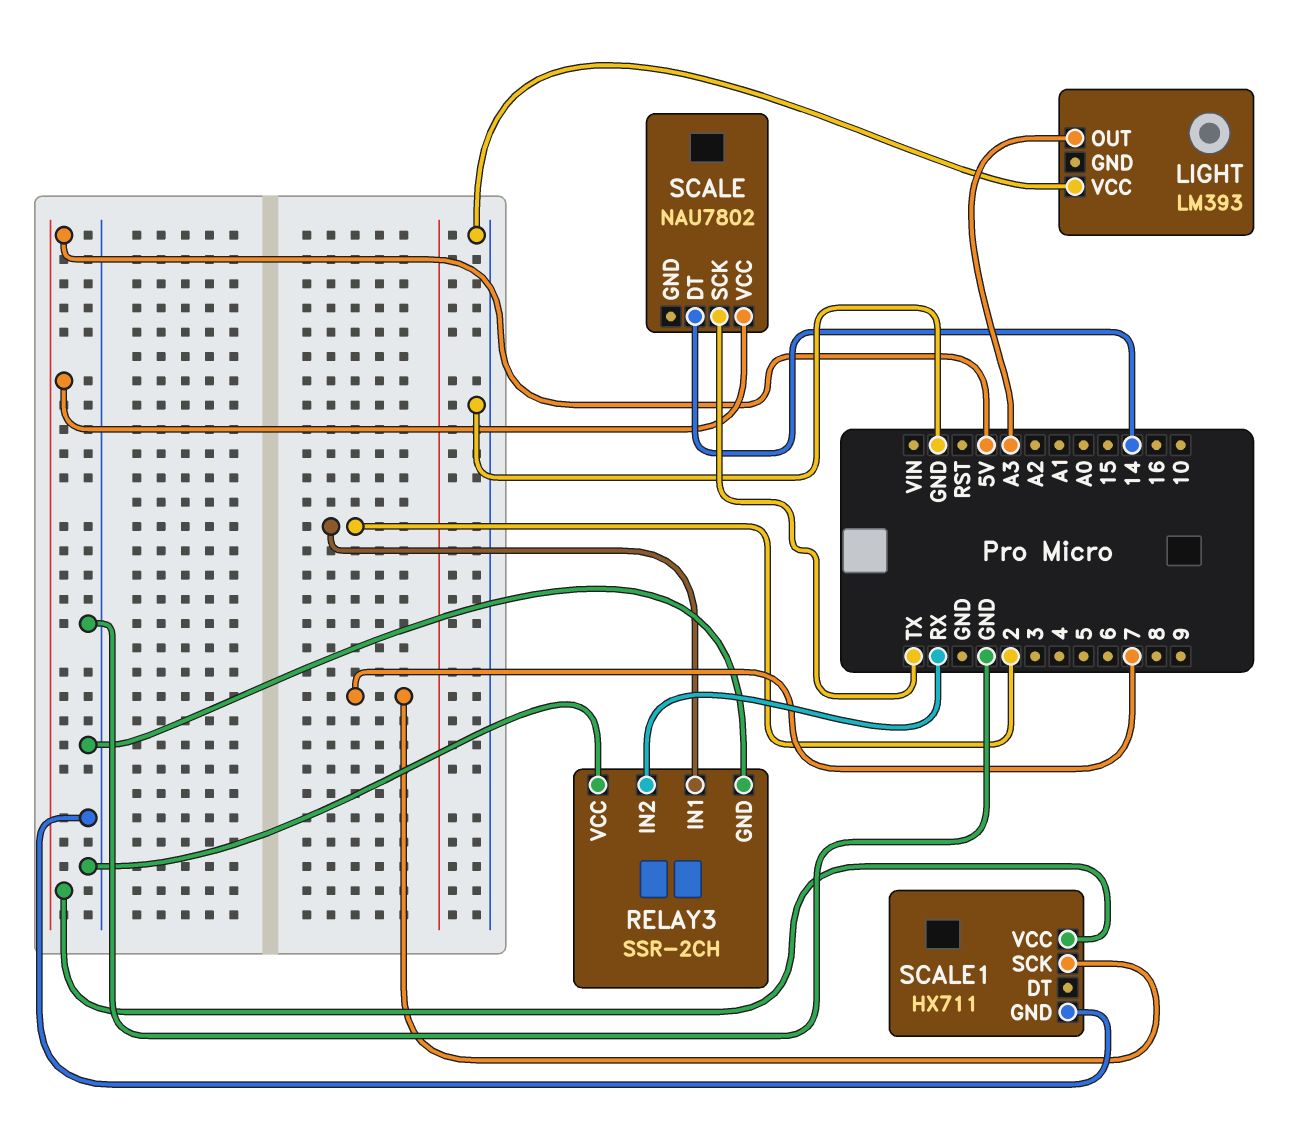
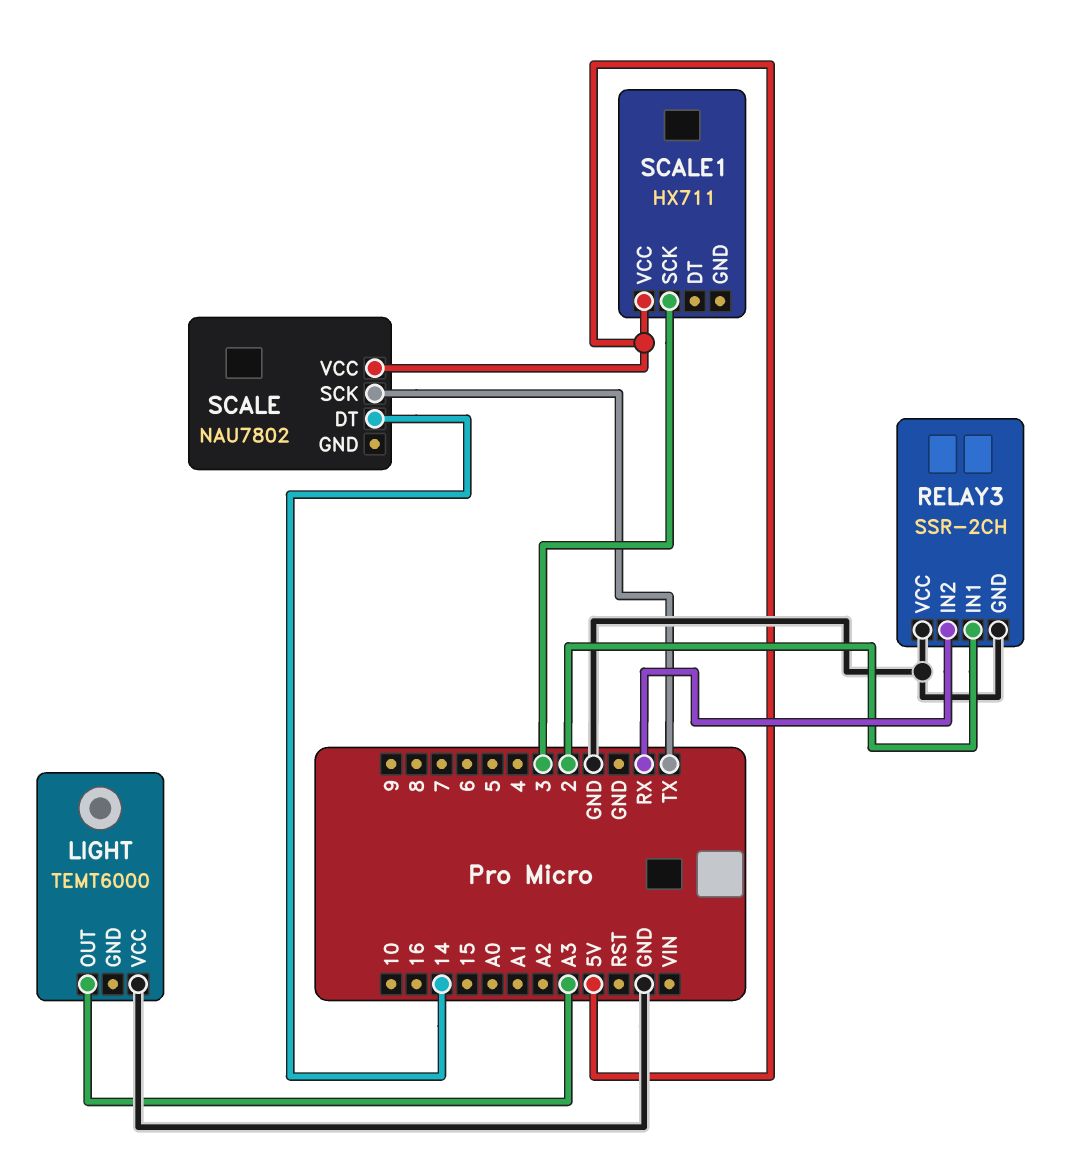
LIGHT: LM393 -> TEMT6000
SCALE1 pin GND: GND -> none
SCALE1 pin SCK: 7 -> 3

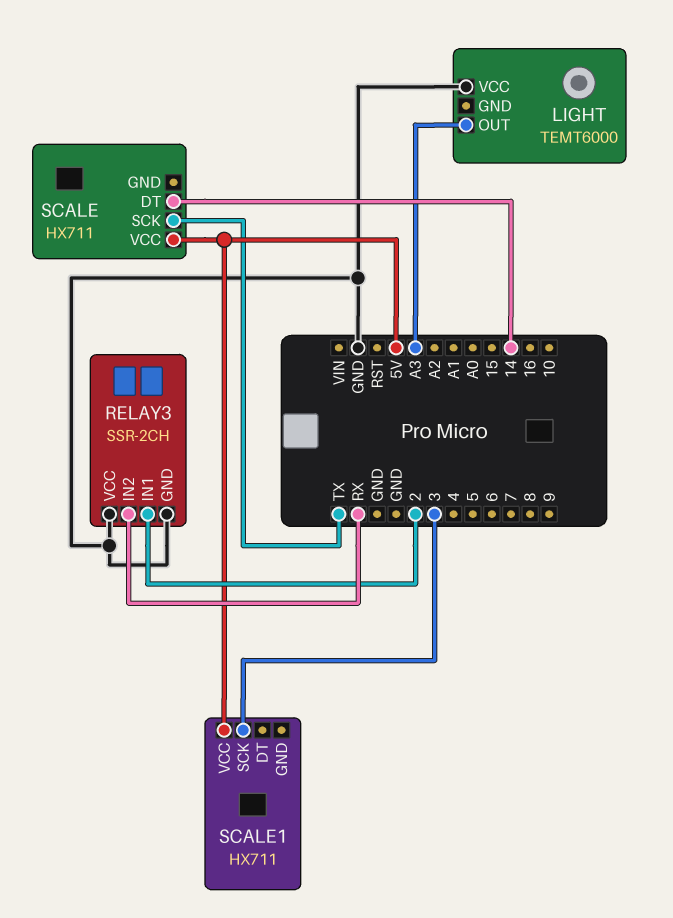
SCALE: NAU7802 -> HX711

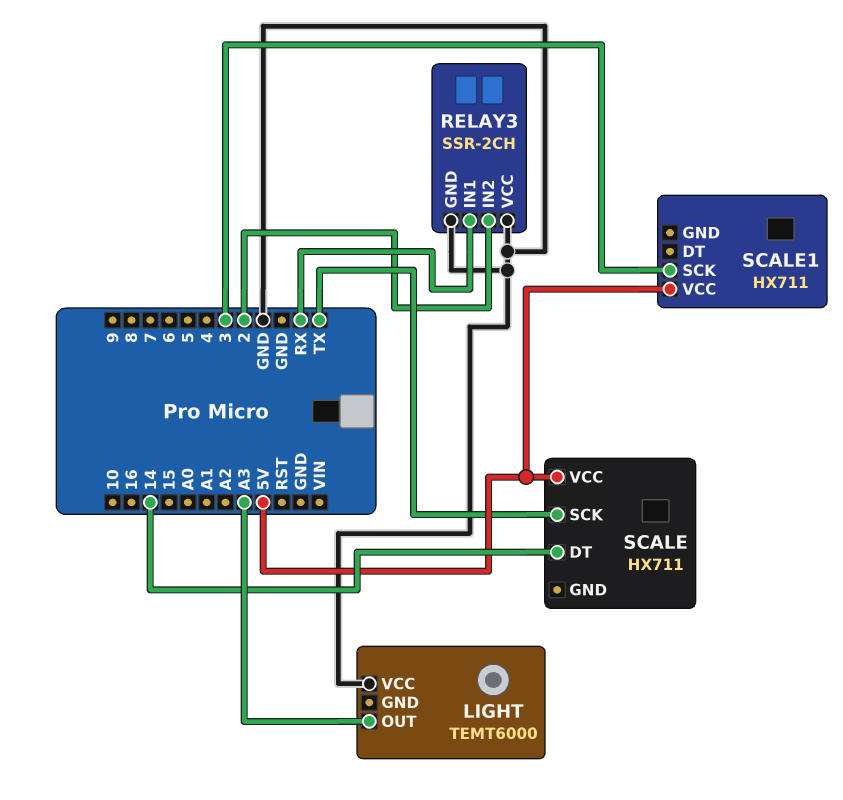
RELAY3 pin IN1: 2 -> RX
RELAY3 pin IN2: RX -> 2

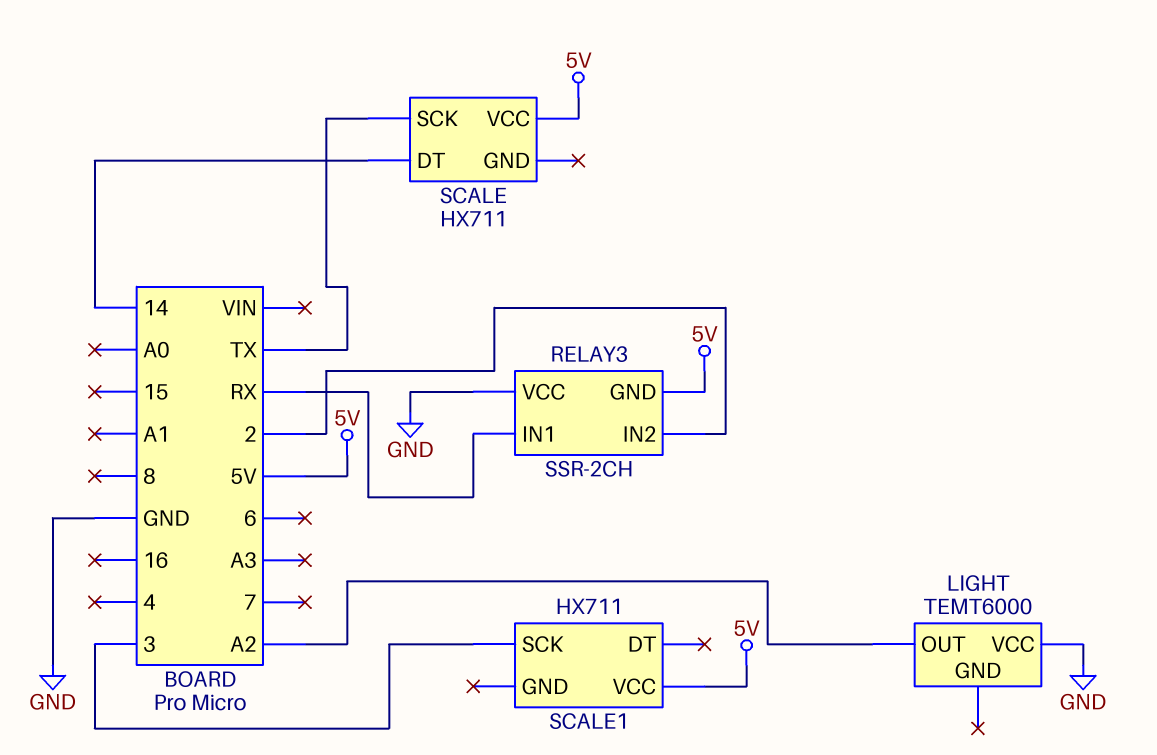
LIGHT pin OUT: A3 -> A2
RELAY3 pin GND: GND -> 5V

